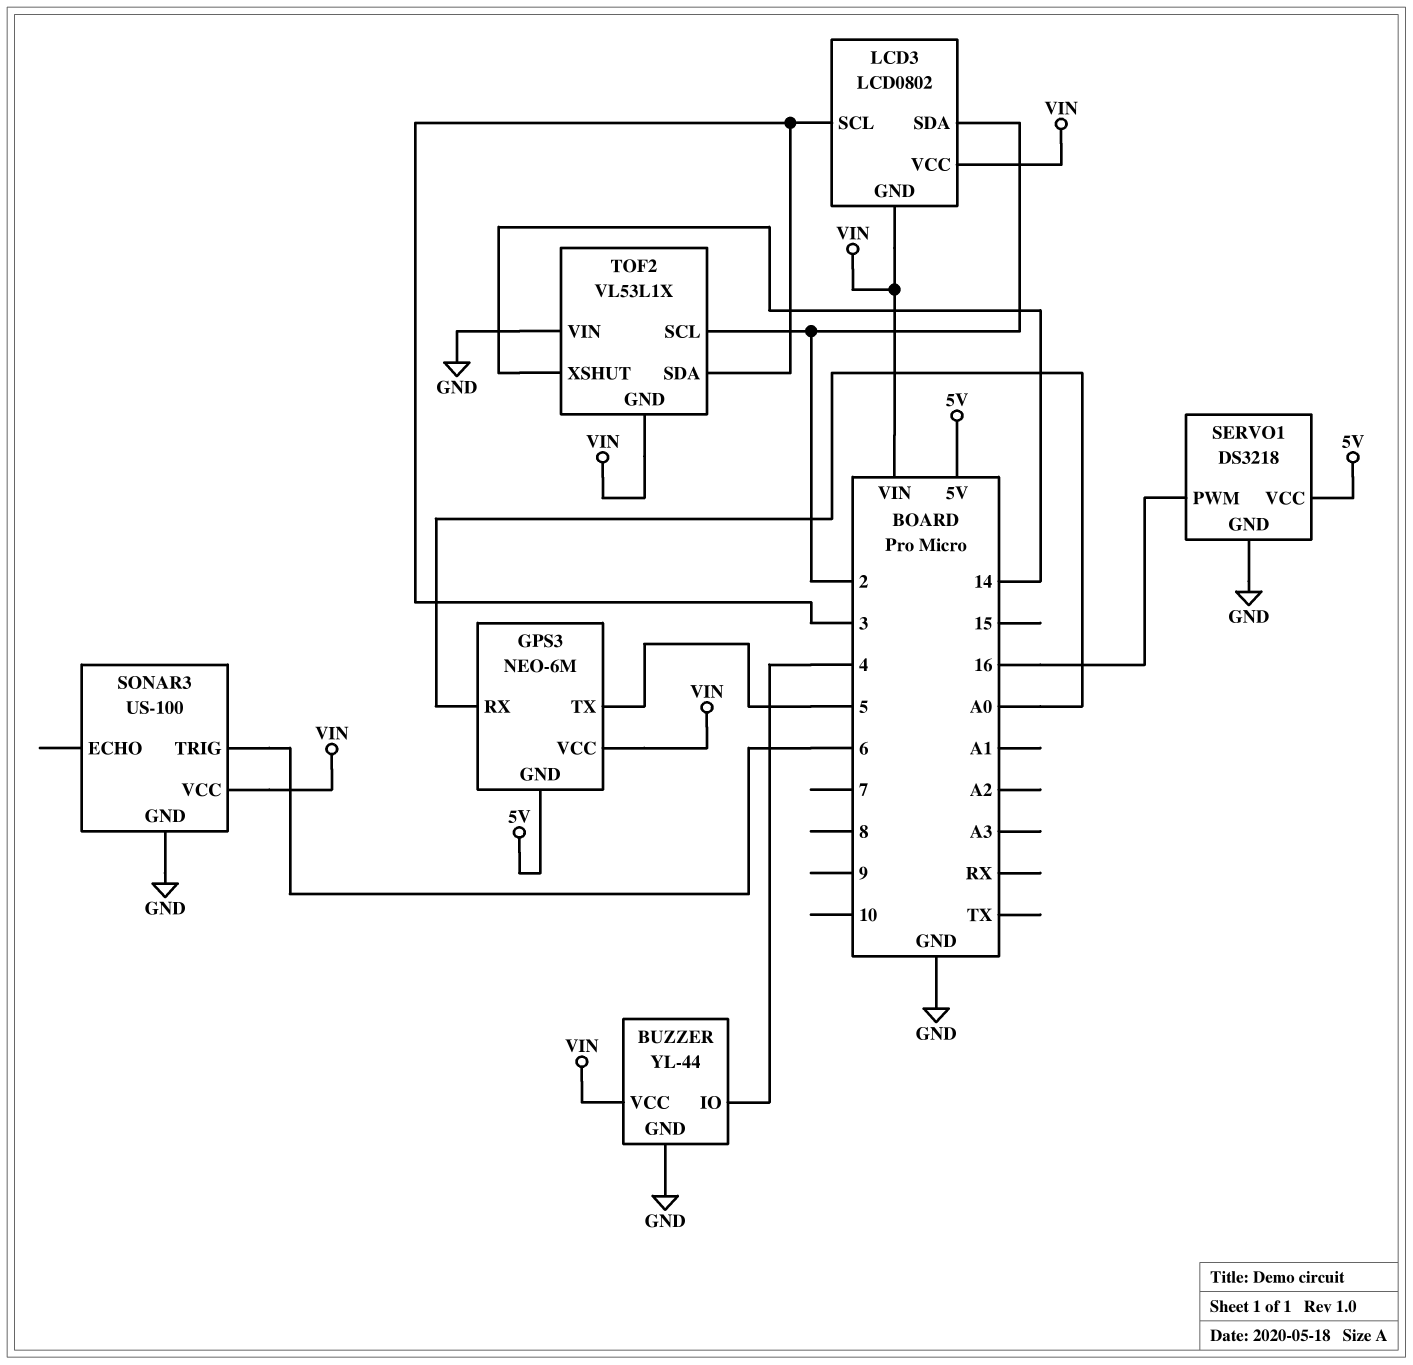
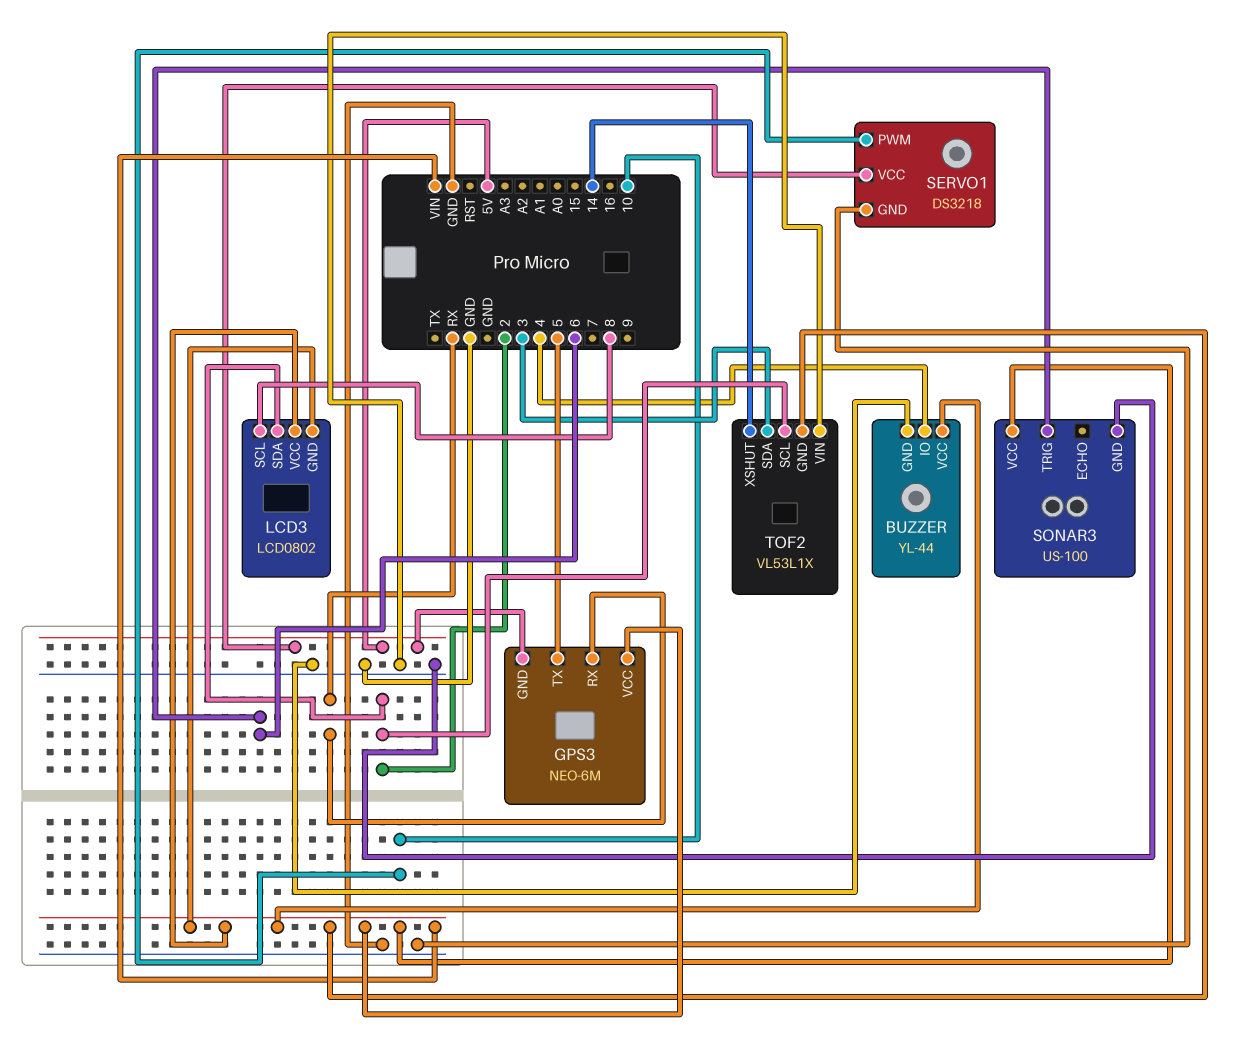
GPS3 pin RX: A0 -> RX
LCD3 pin SCL: 3 -> 8
SERVO1 pin PWM: 16 -> 10

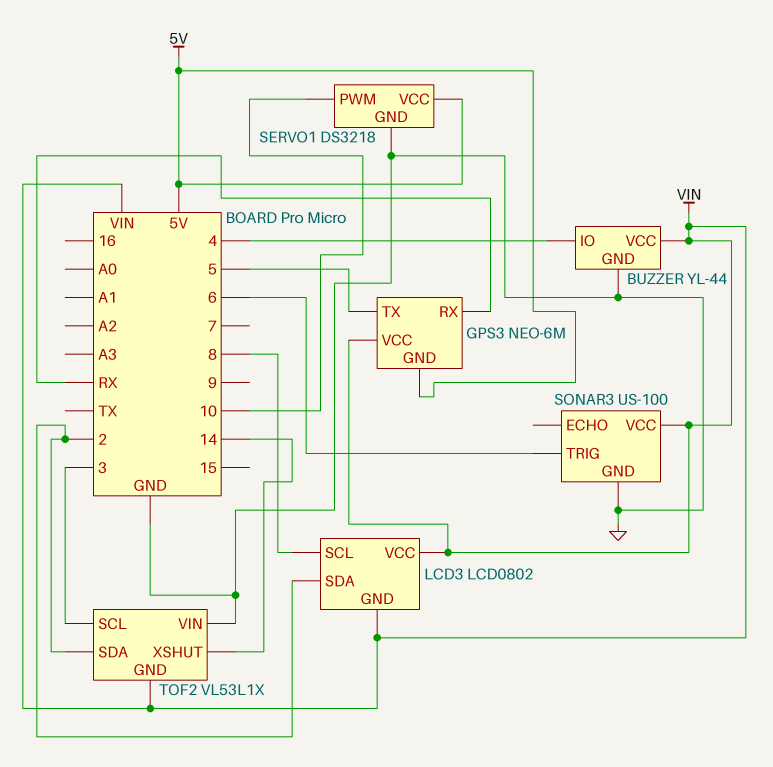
TOF2 pin SCL: 2 -> 3
TOF2 pin SDA: 3 -> 2

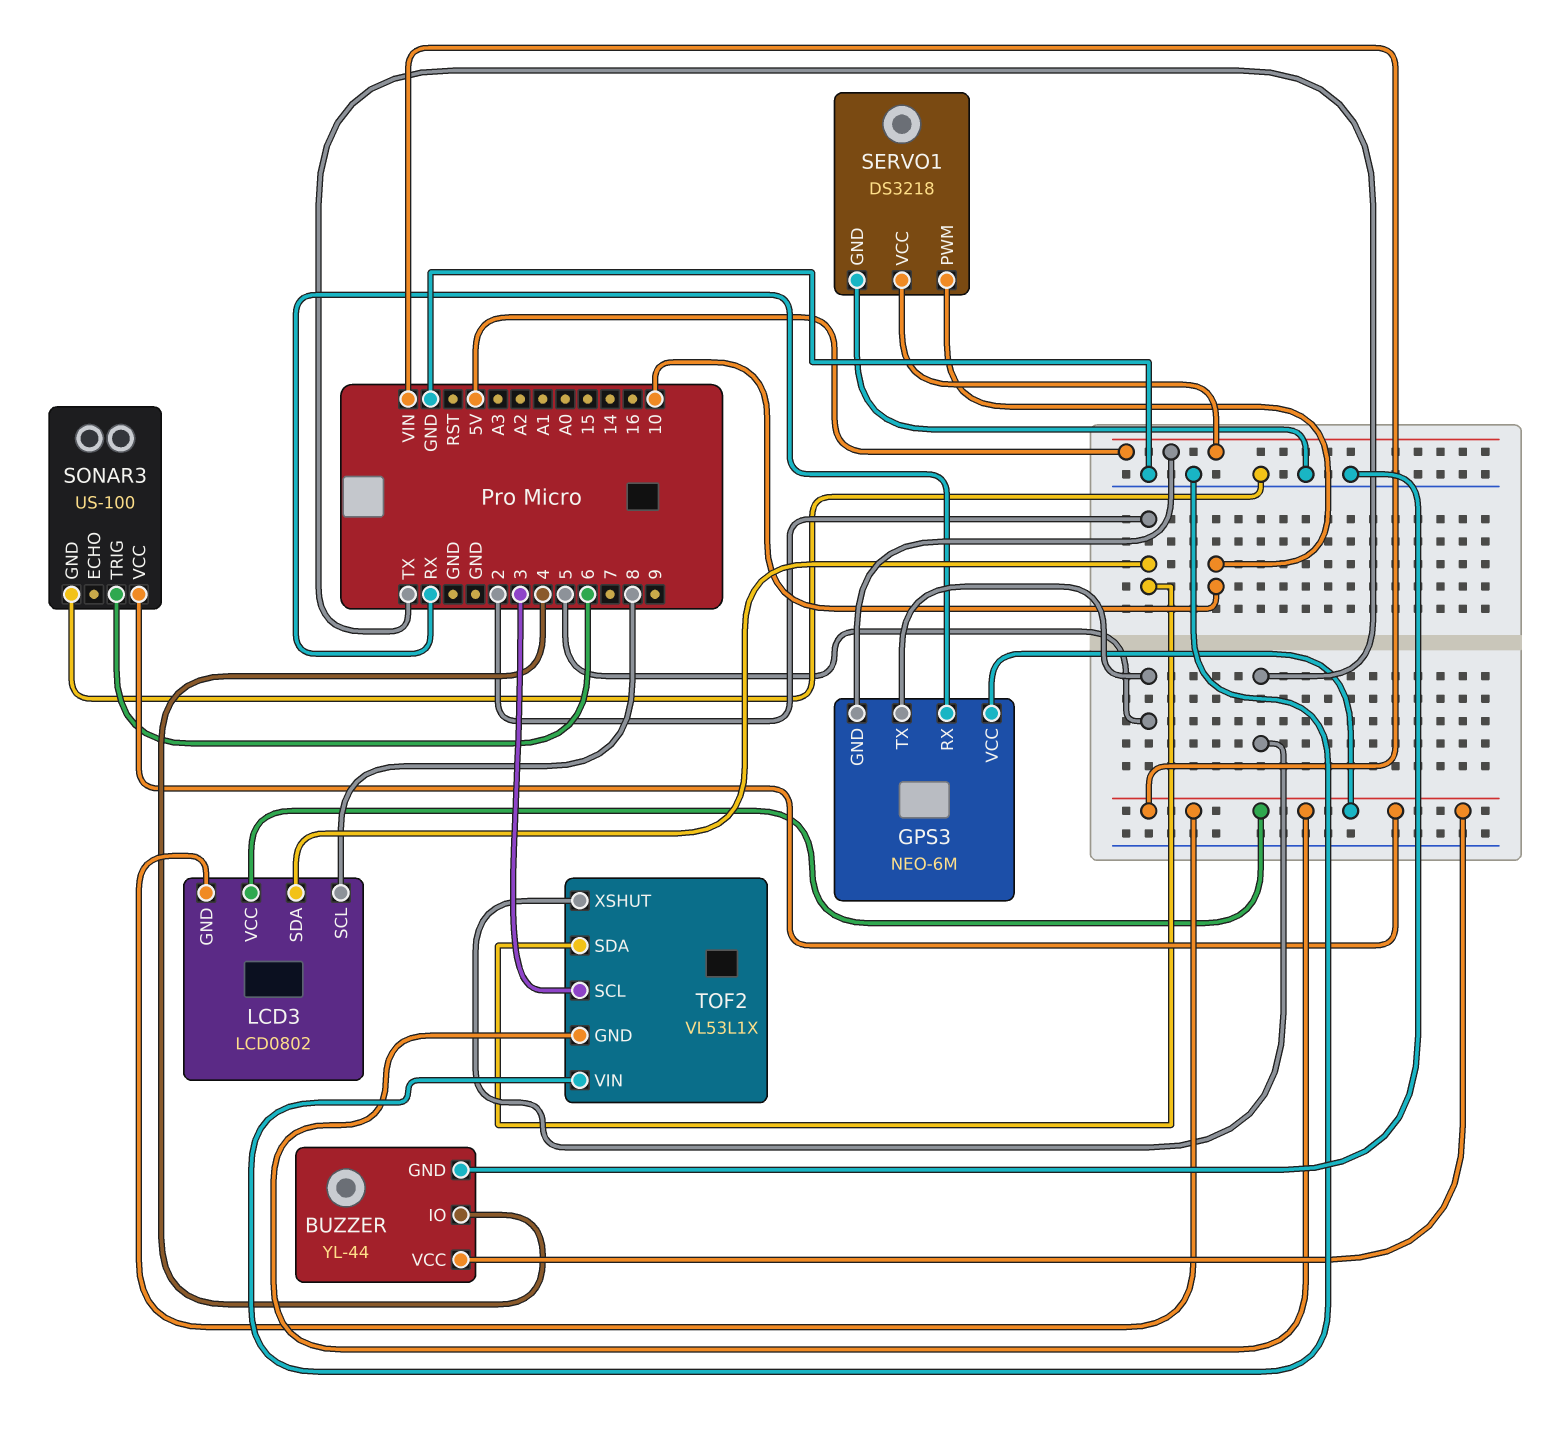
TOF2 pin XSHUT: 14 -> TX

